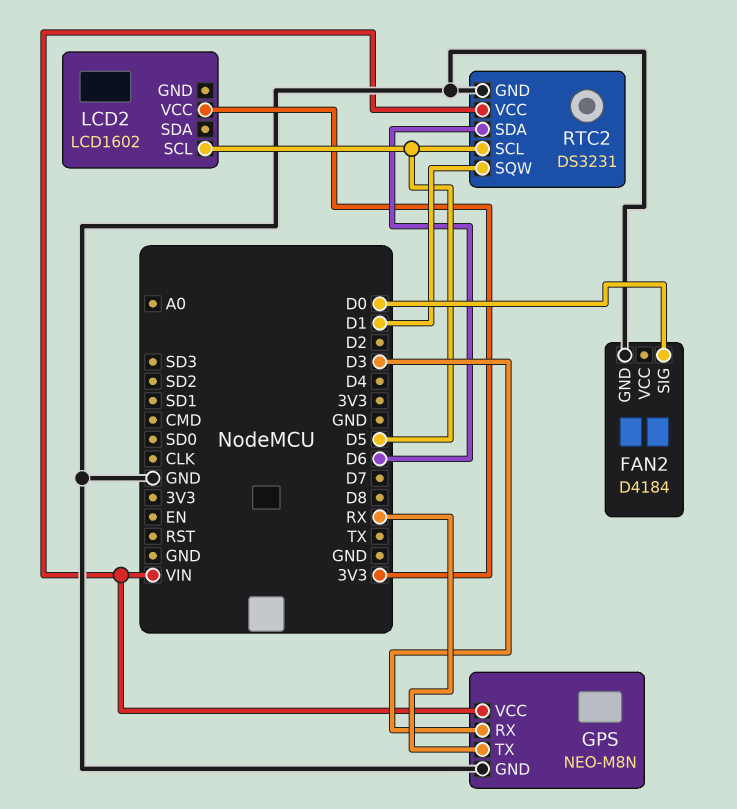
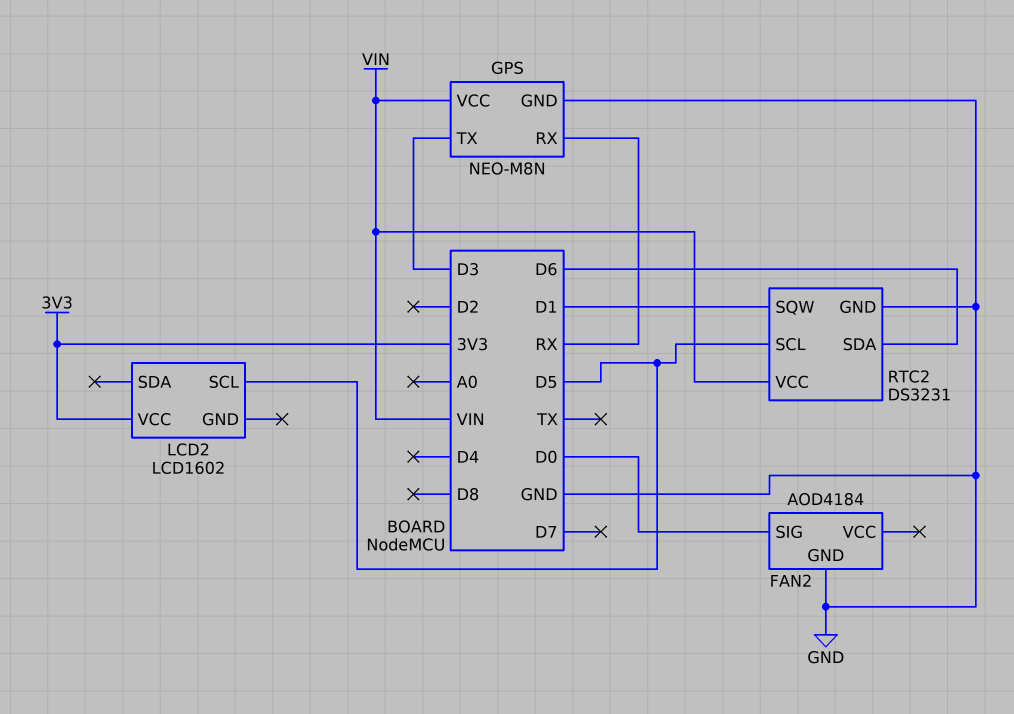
FAN2: D4184 -> AOD4184
GPS pin RX: D3 -> RX
GPS pin TX: RX -> D3

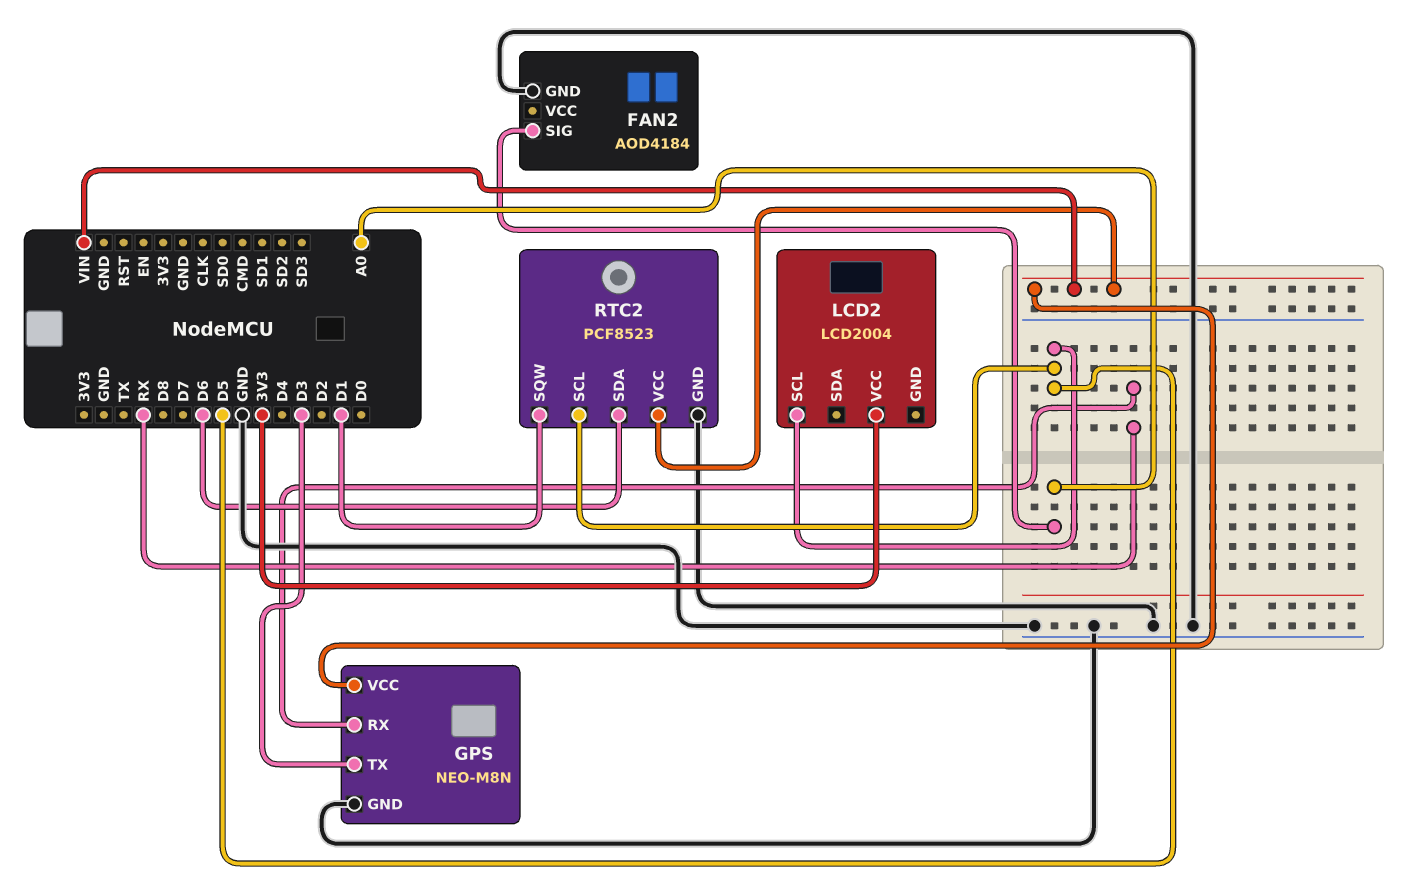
FAN2 pin SIG: D0 -> A0
LCD2: LCD1602 -> LCD2004
RTC2: DS3231 -> PCF8523

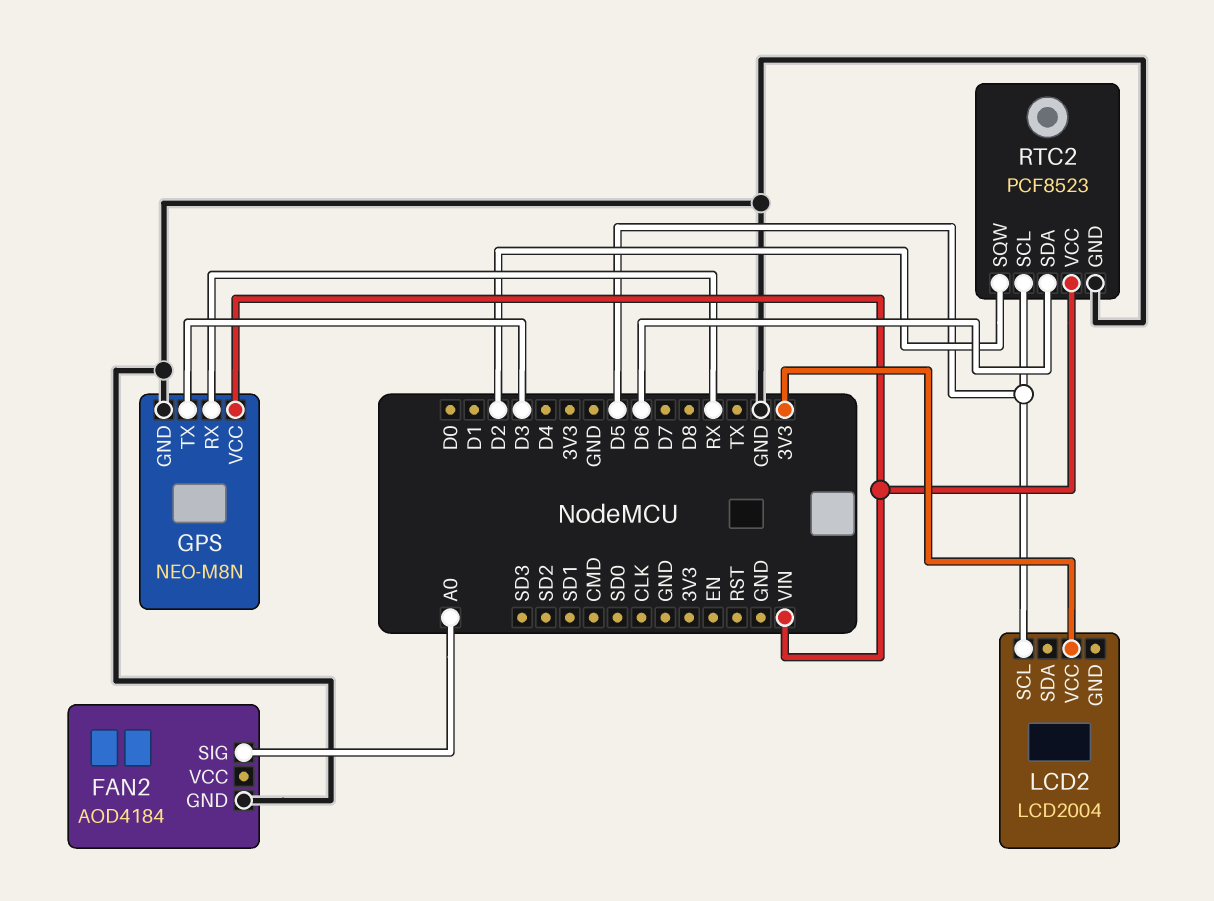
RTC2 pin SQW: D1 -> D2

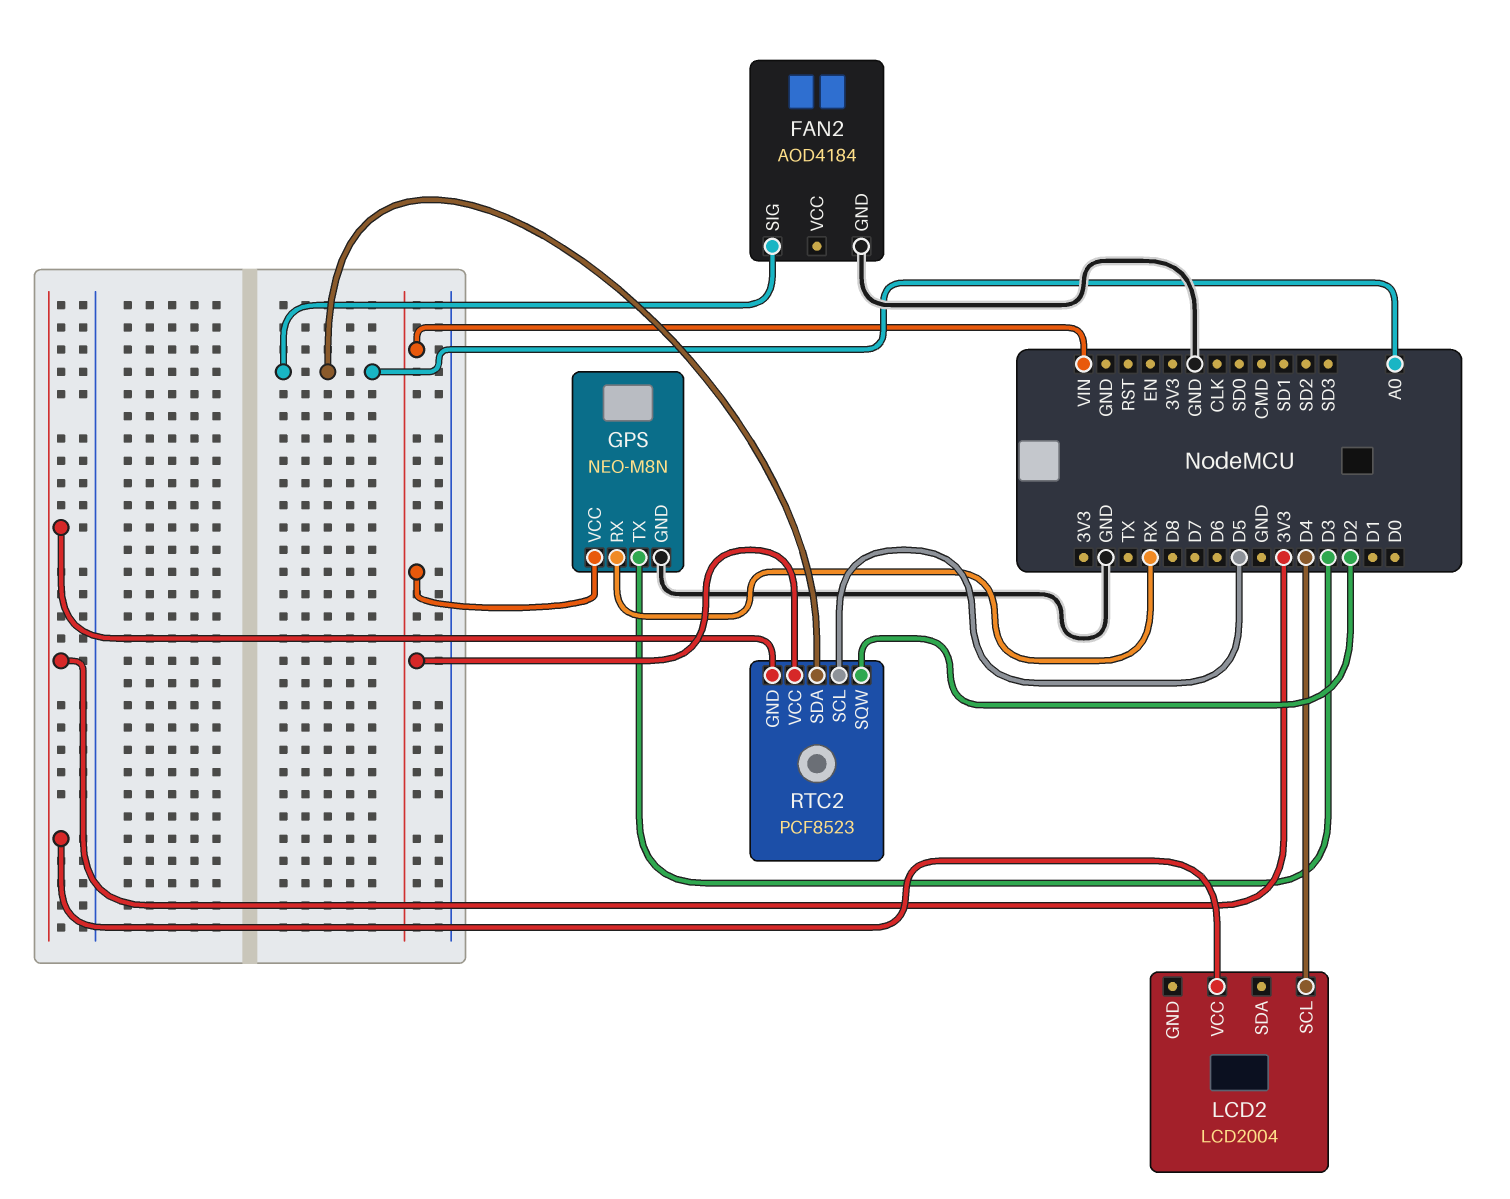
LCD2 pin SCL: D5 -> D4
RTC2 pin GND: GND -> 3V3
RTC2 pin SDA: D6 -> A0

